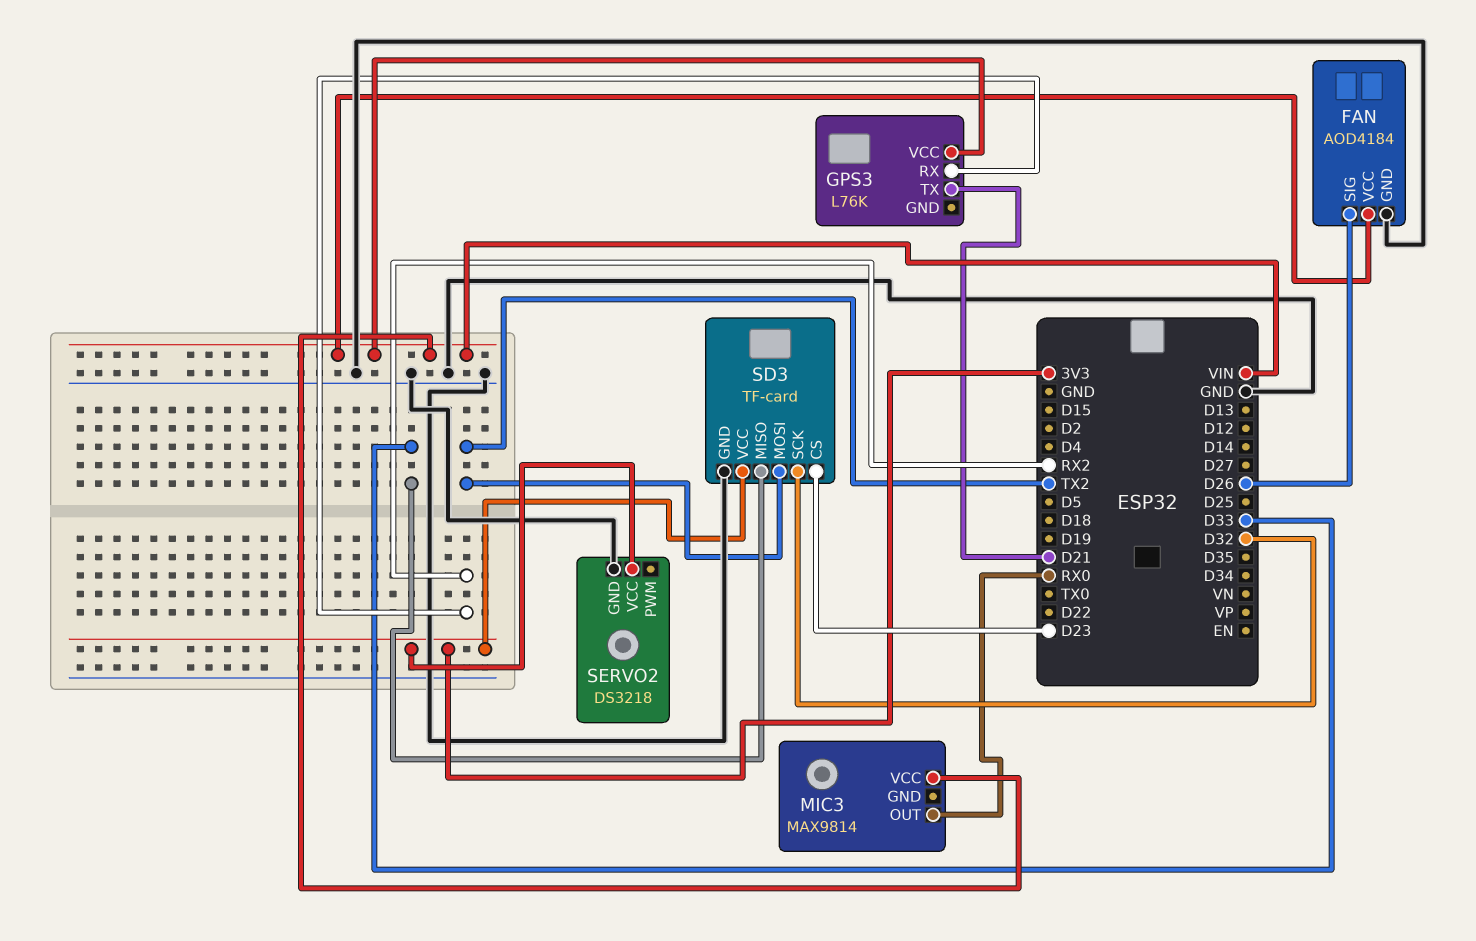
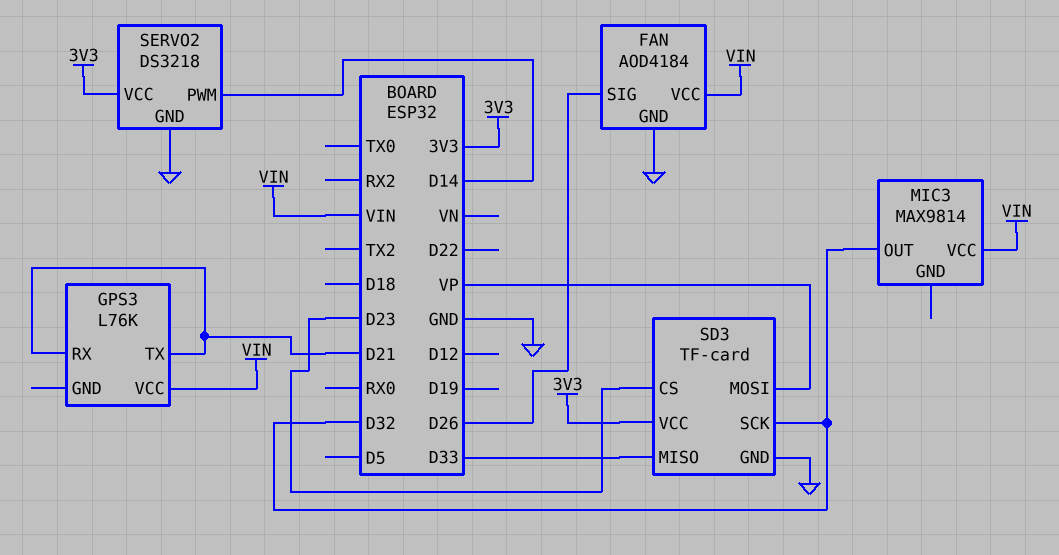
GPS3 pin RX: RX2 -> D21
MIC3 pin OUT: RX0 -> D32
SD3 pin MOSI: TX2 -> VP
SERVO2 pin PWM: none -> D14

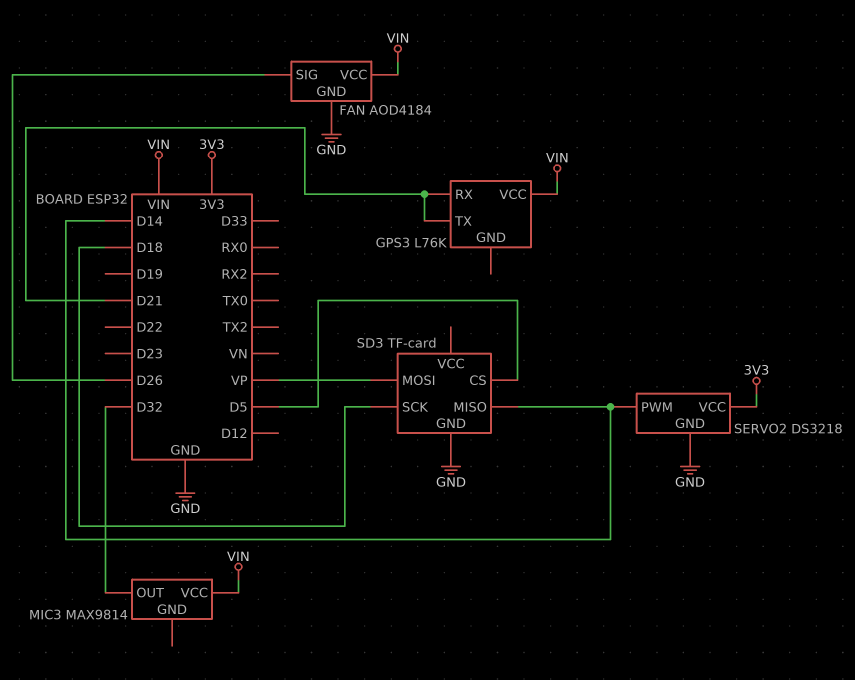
SD3 pin CS: D23 -> D5
SD3 pin MISO: D33 -> D14
SD3 pin SCK: D32 -> D18
SD3 pin VCC: 3V3 -> none

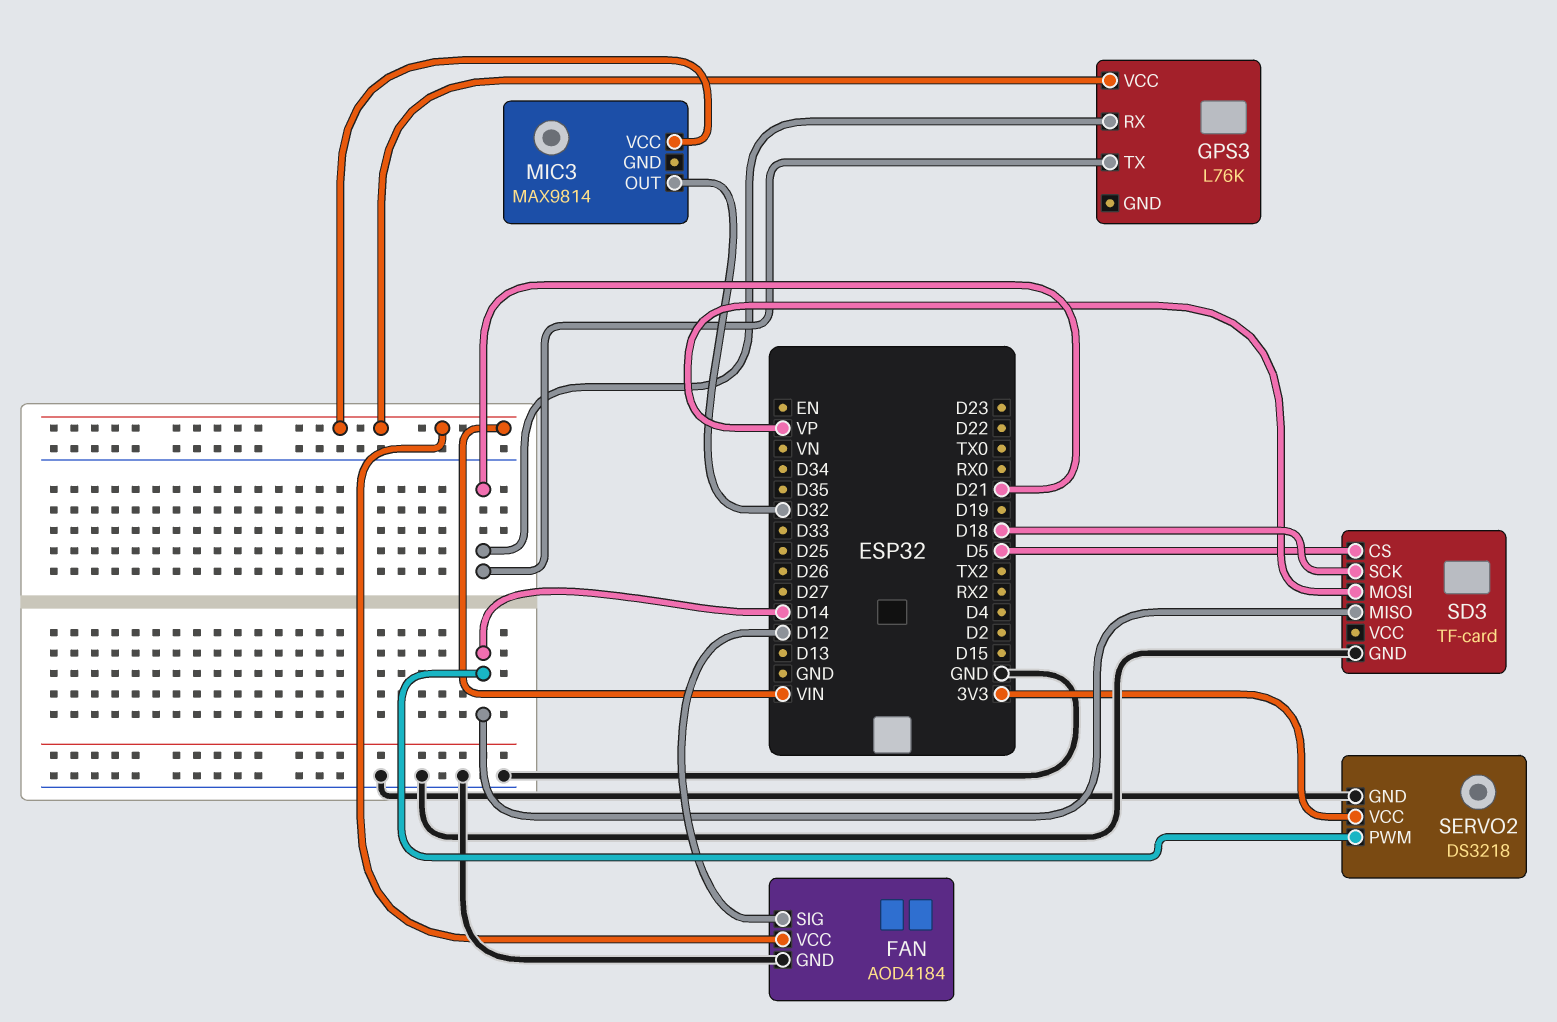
FAN pin SIG: D26 -> D12

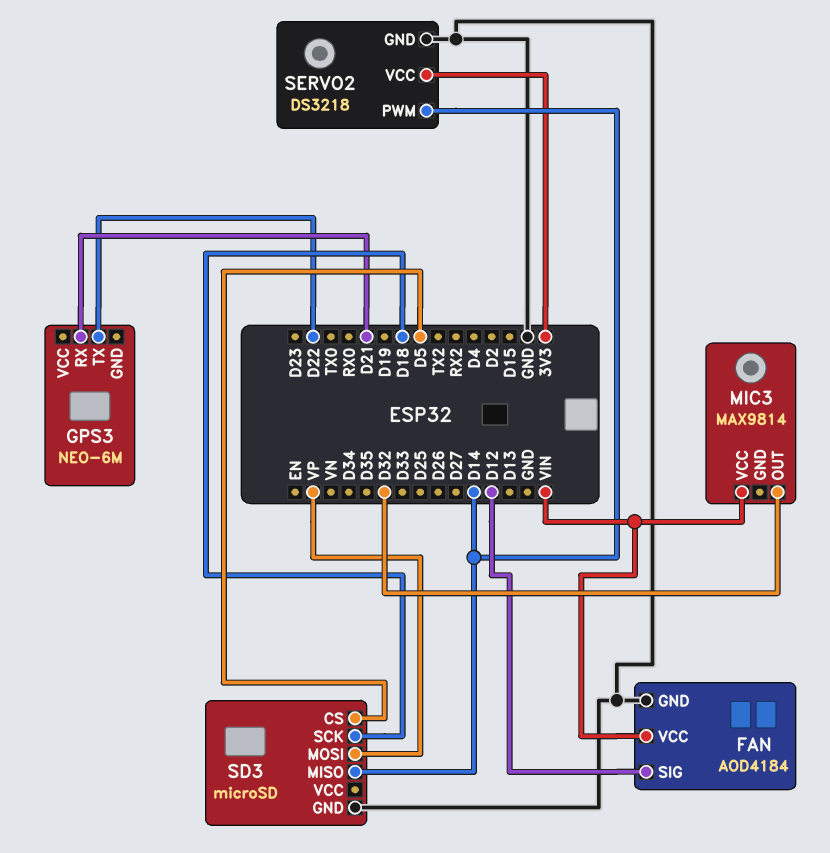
GPS3: L76K -> NEO-6M
GPS3 pin TX: D21 -> D22
GPS3 pin VCC: VIN -> none
SD3: TF-card -> microSD

